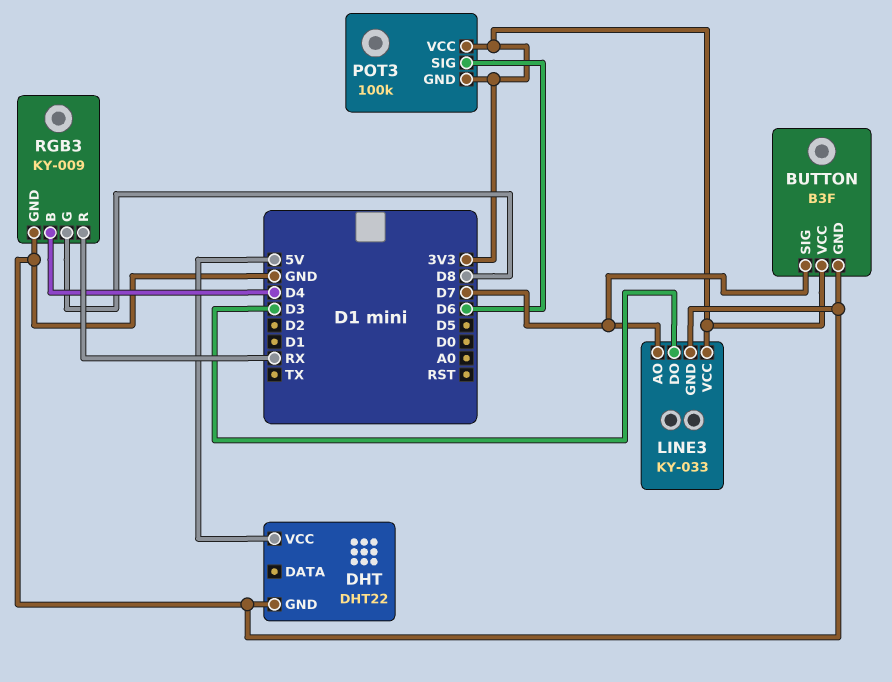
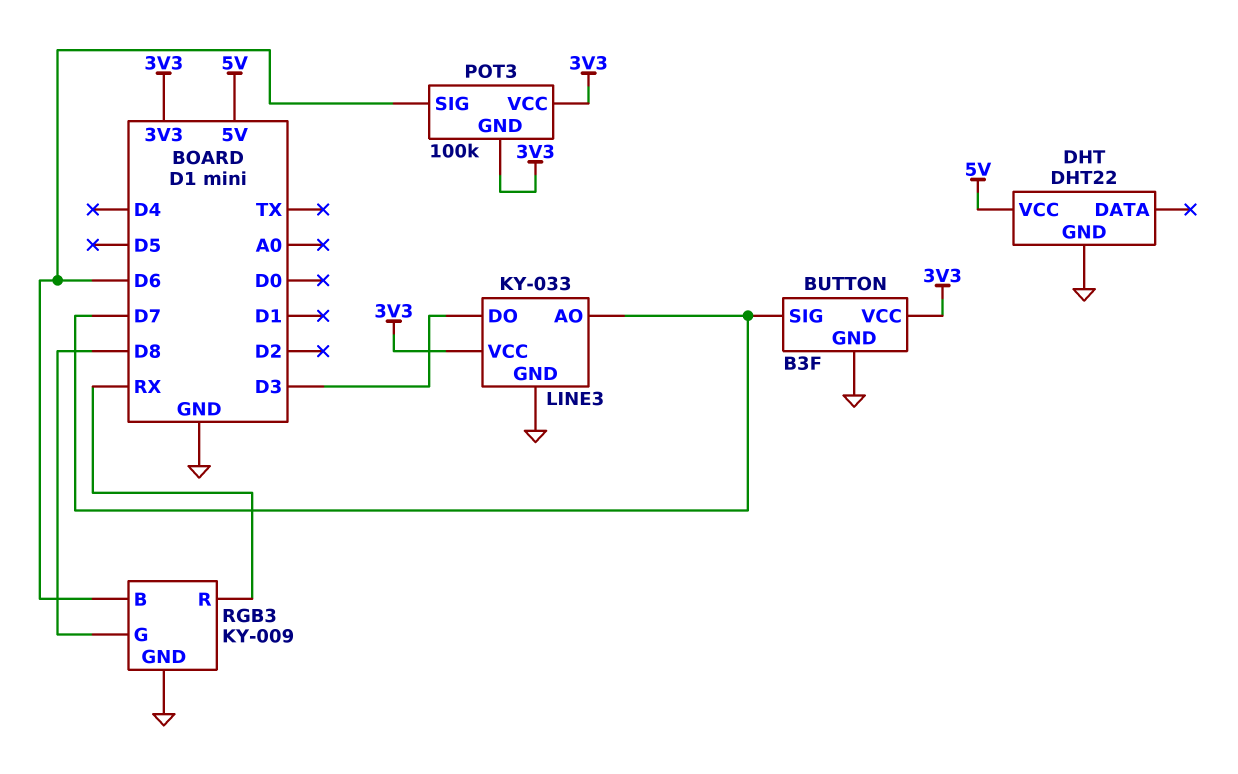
RGB3 pin B: D4 -> D6

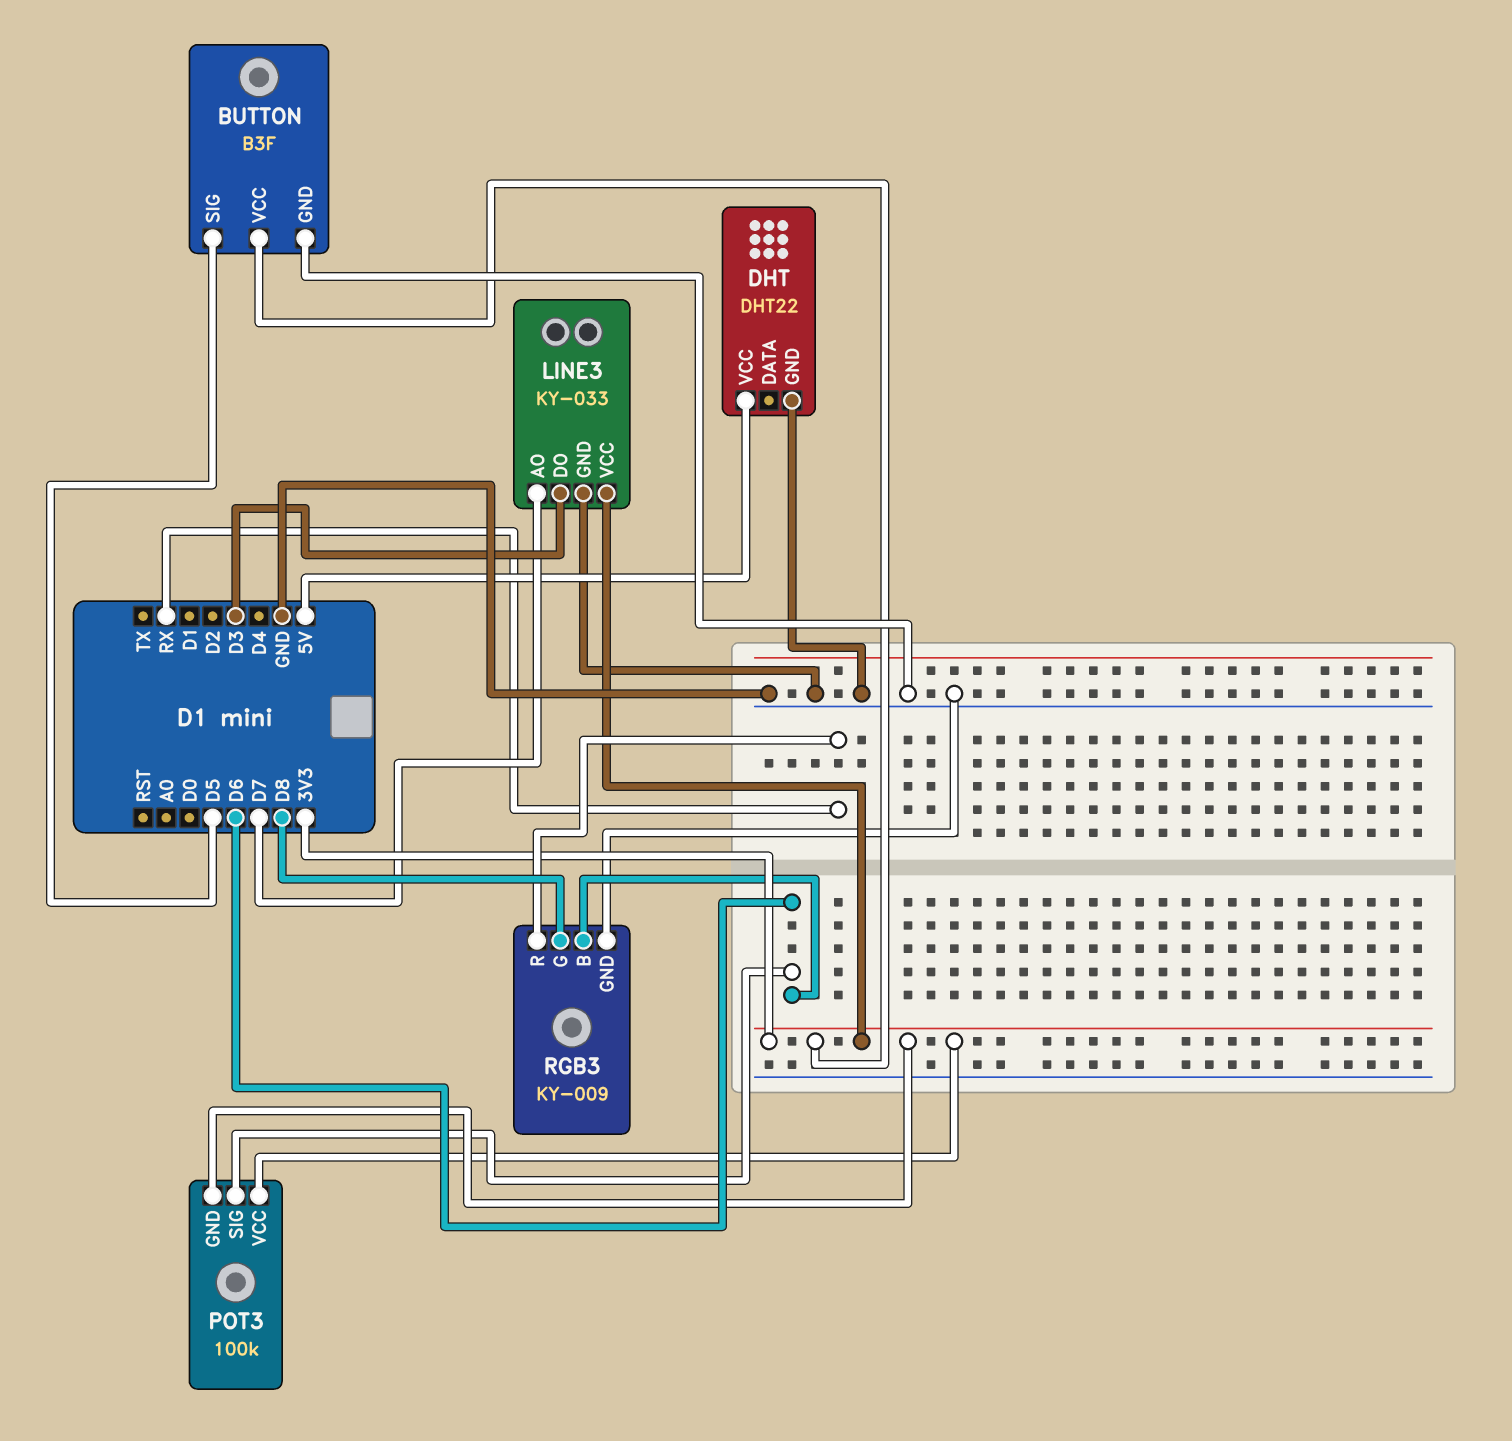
BUTTON pin SIG: D7 -> D5

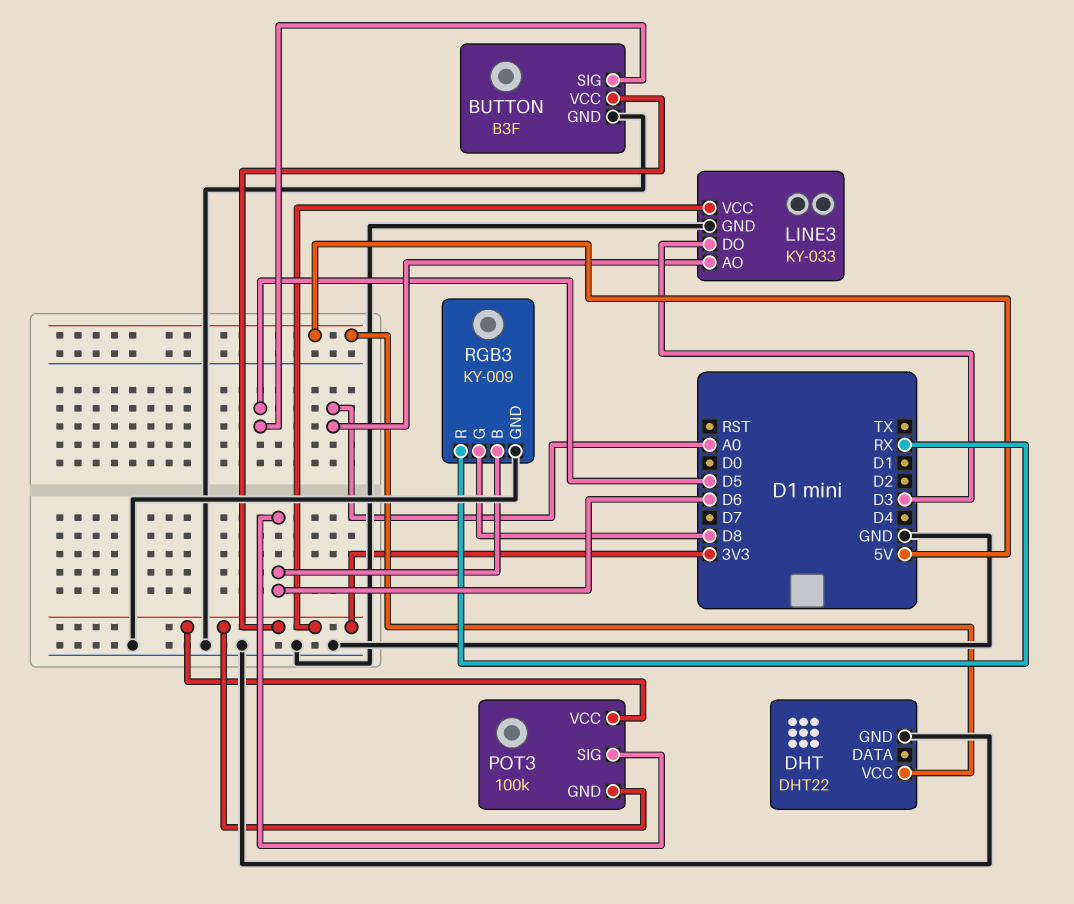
LINE3 pin AO: D7 -> A0

